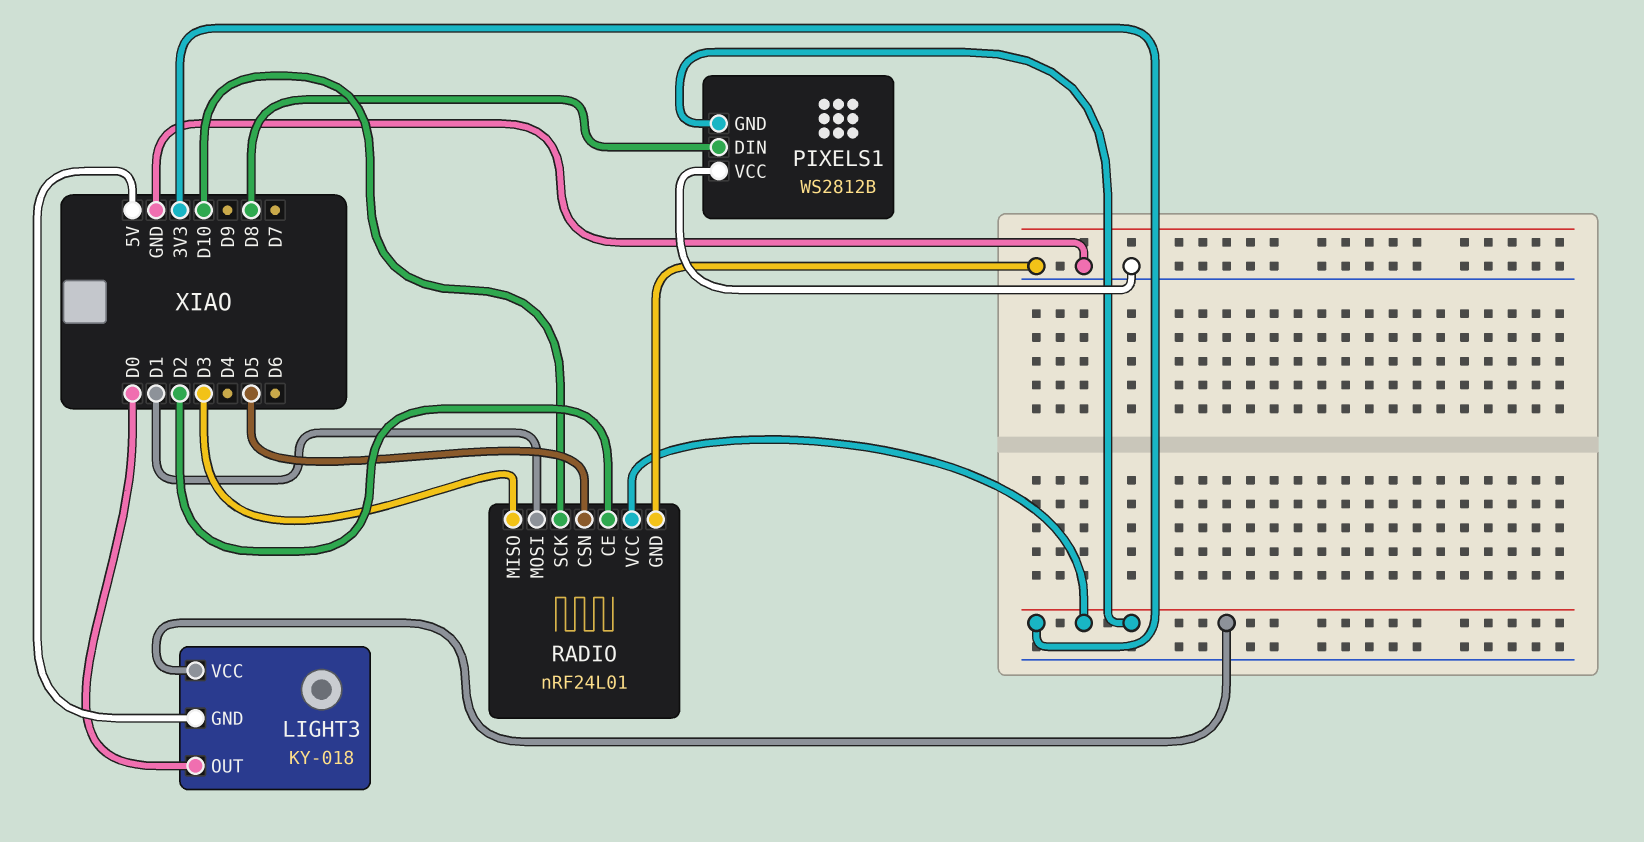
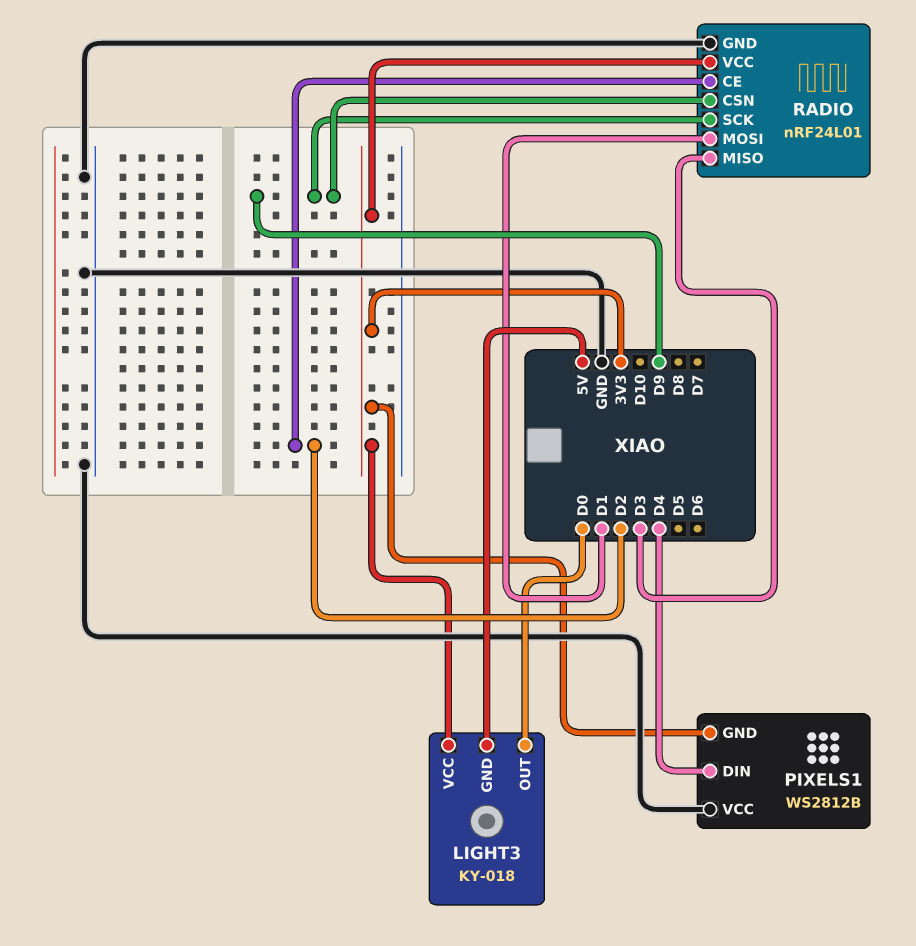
PIXELS1 pin DIN: D8 -> D4
RADIO pin CSN: D5 -> D9
RADIO pin SCK: D10 -> D9

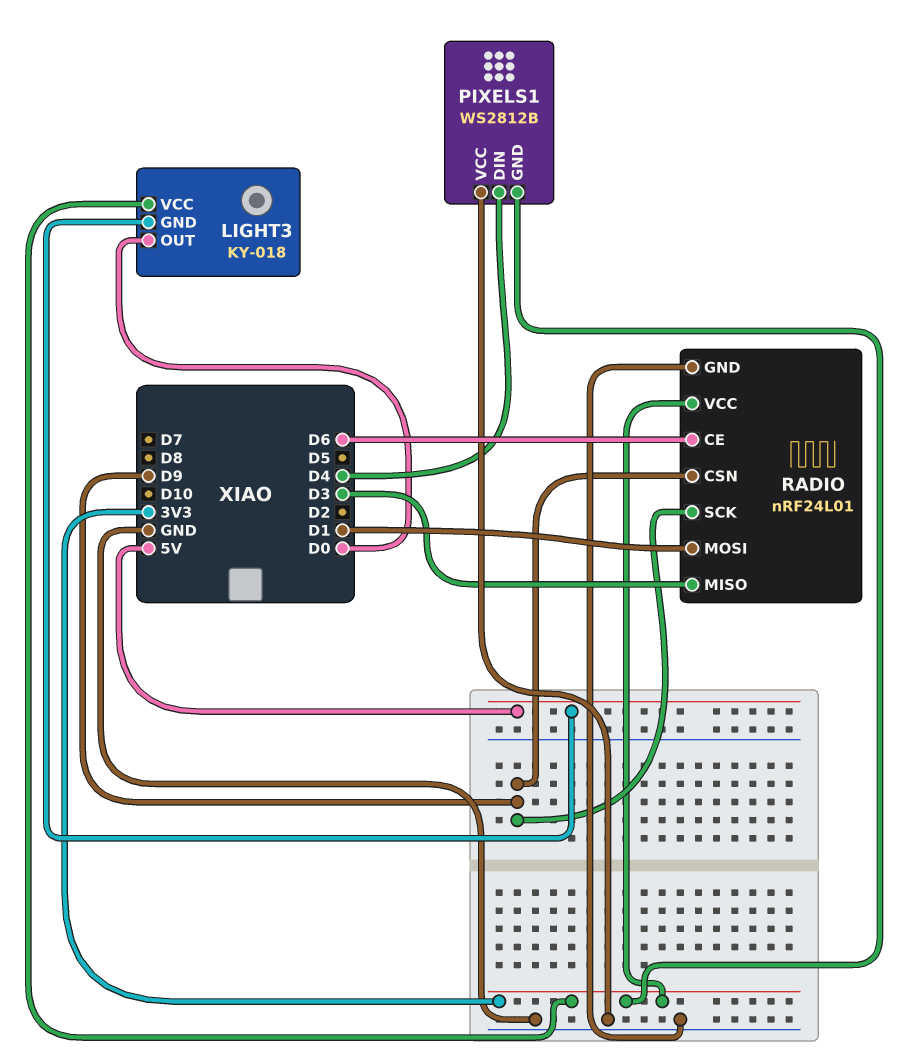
RADIO pin CE: D2 -> D6

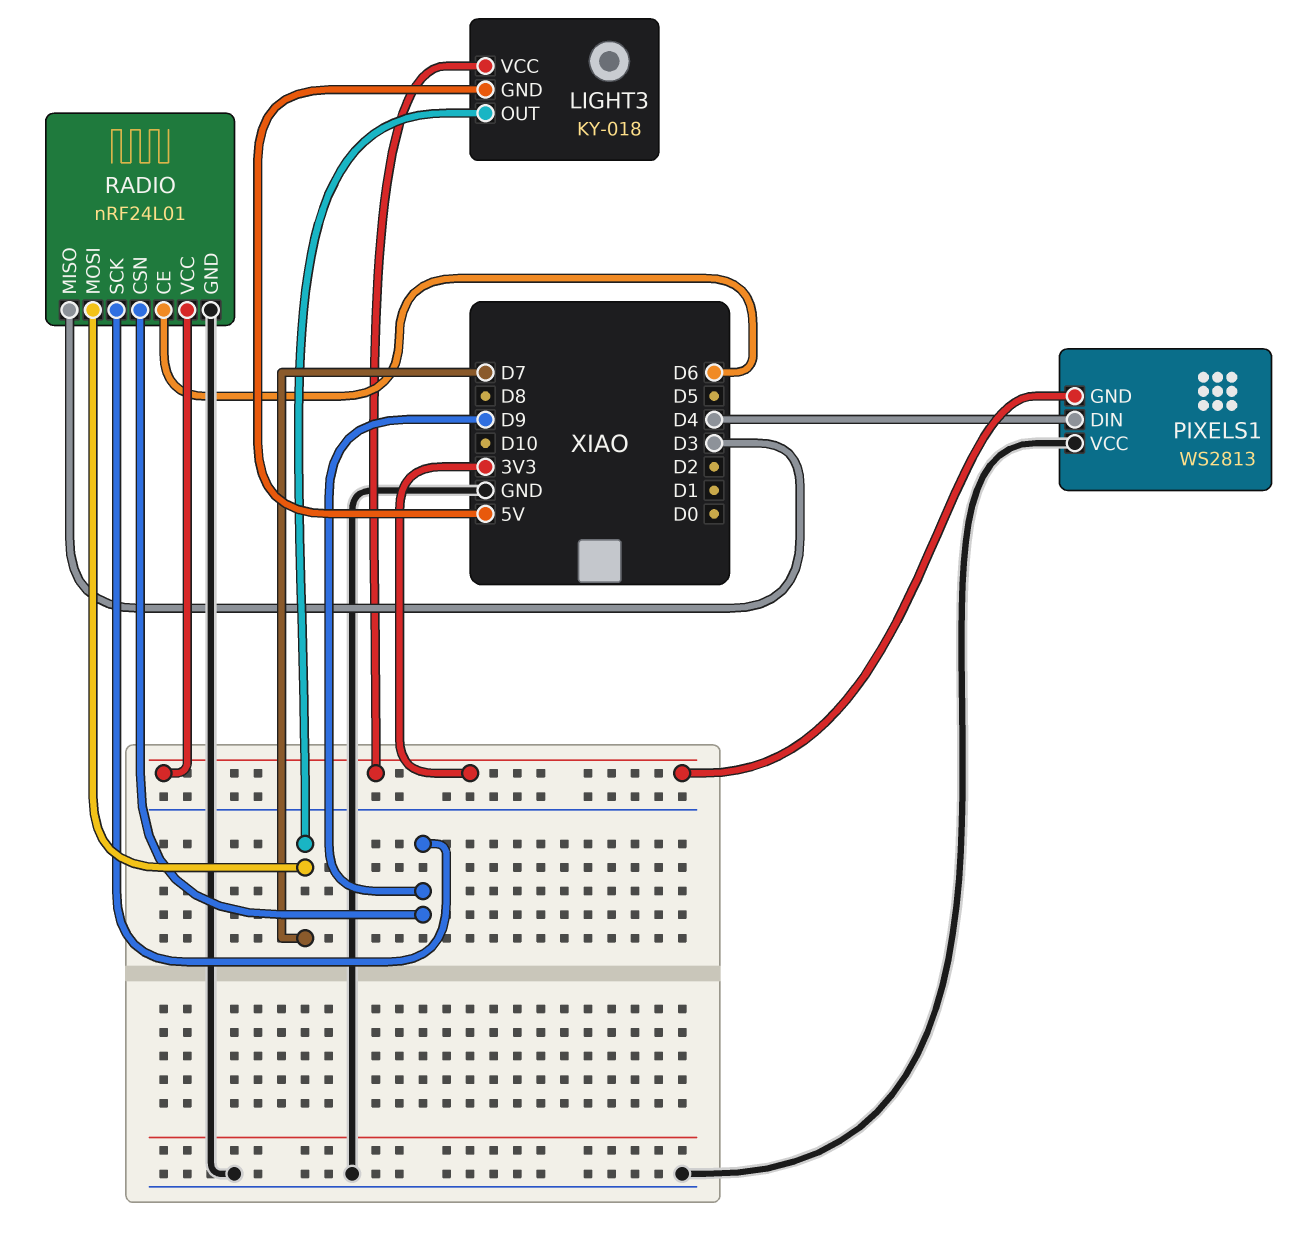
LIGHT3 pin OUT: D0 -> D7
PIXELS1: WS2812B -> WS2813
RADIO pin MOSI: D1 -> D7

